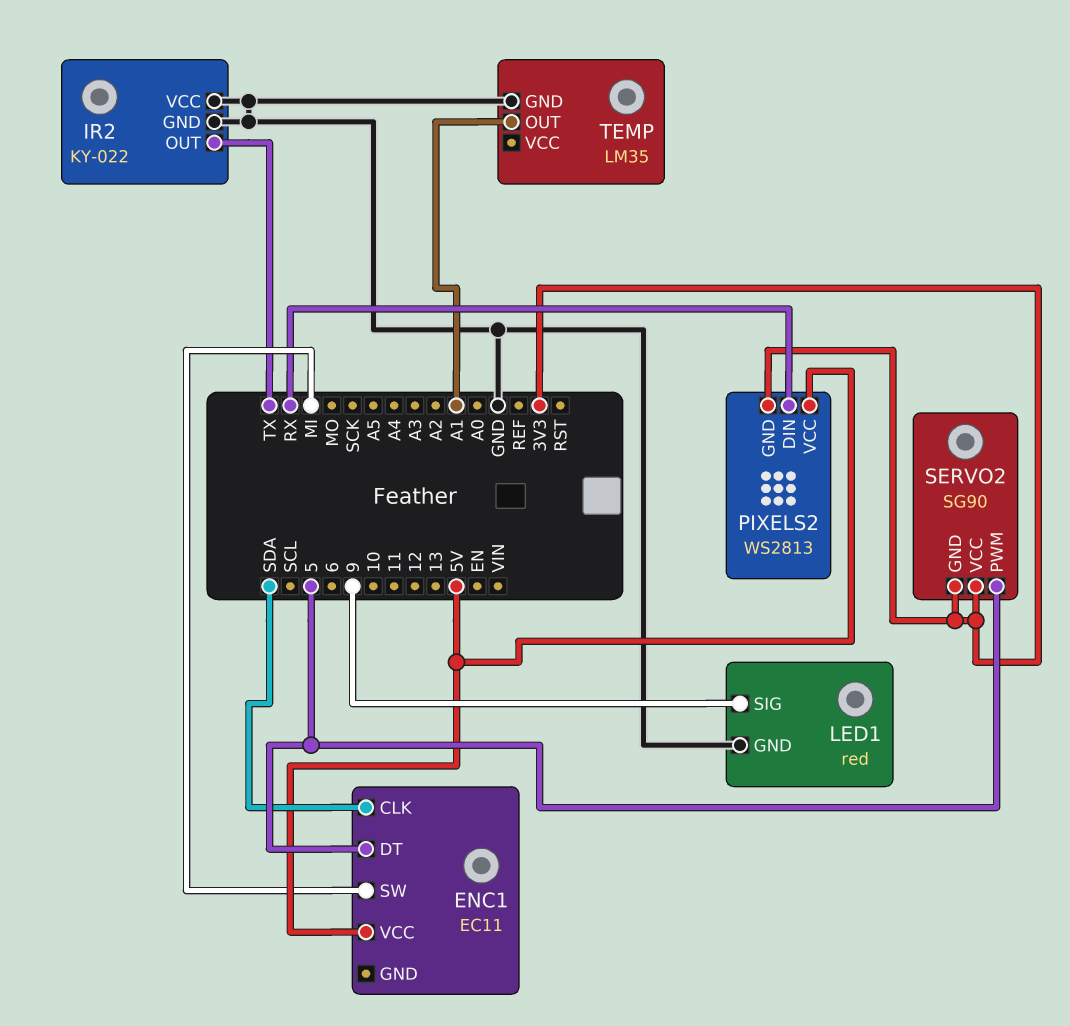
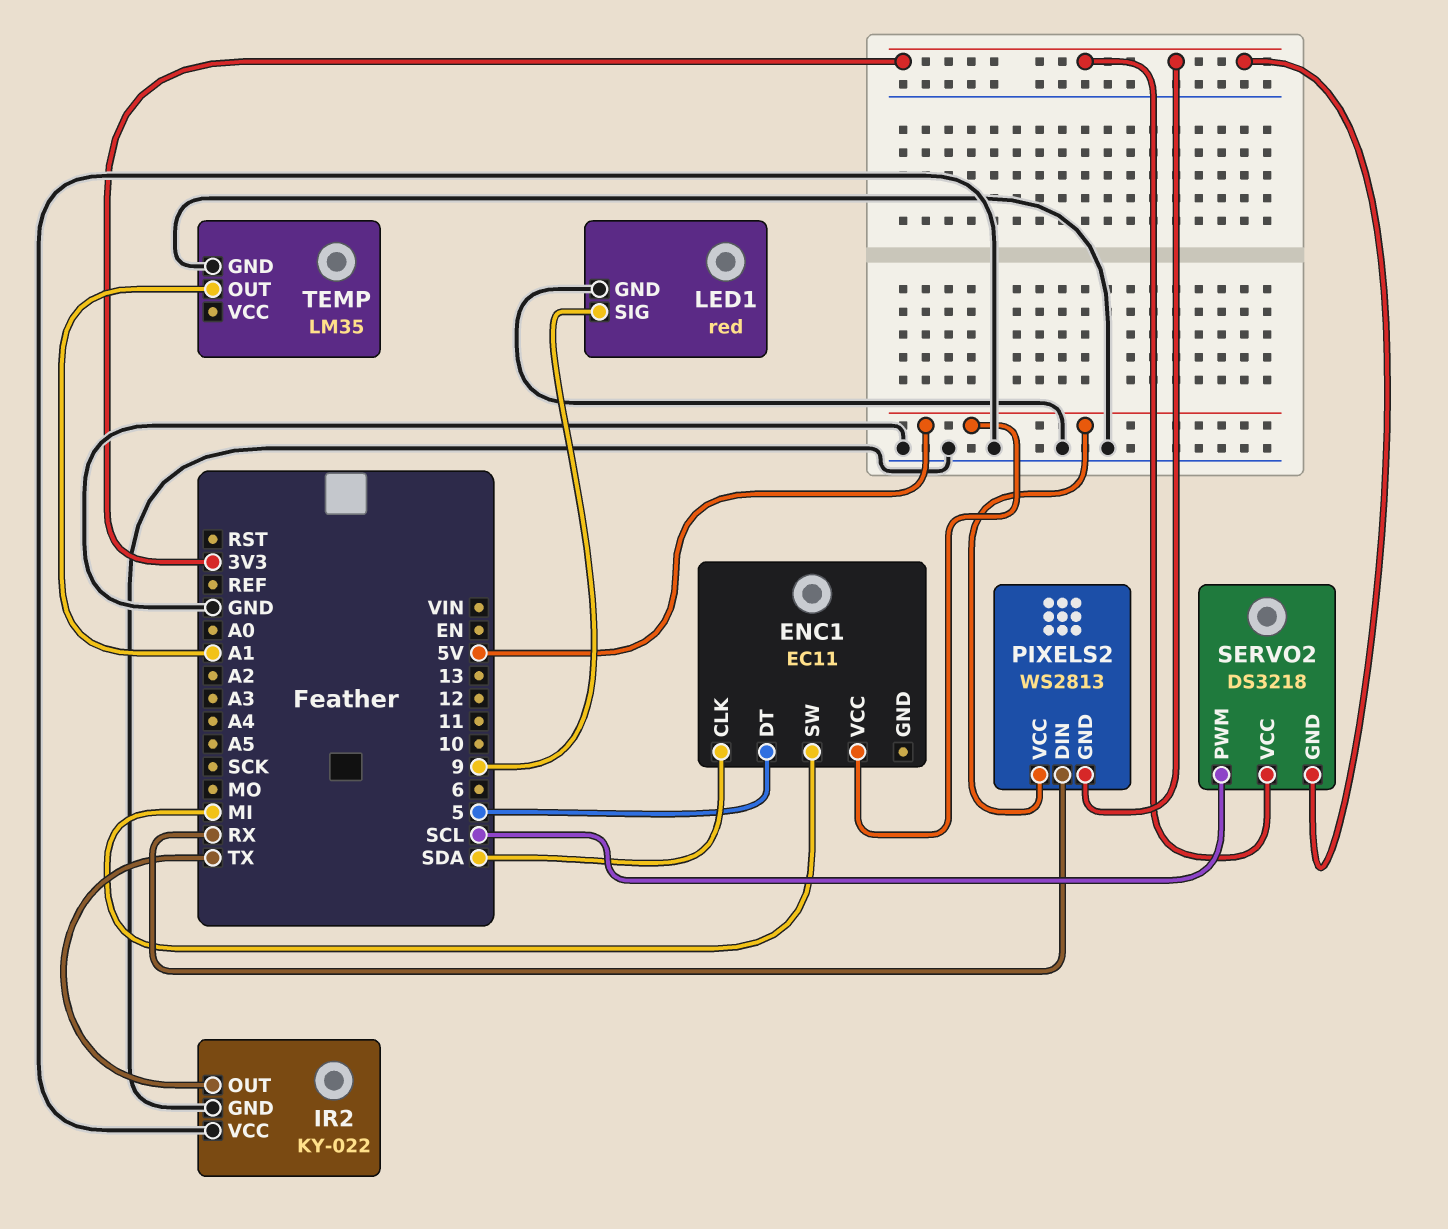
SERVO2: SG90 -> DS3218
SERVO2 pin PWM: 5 -> SCL

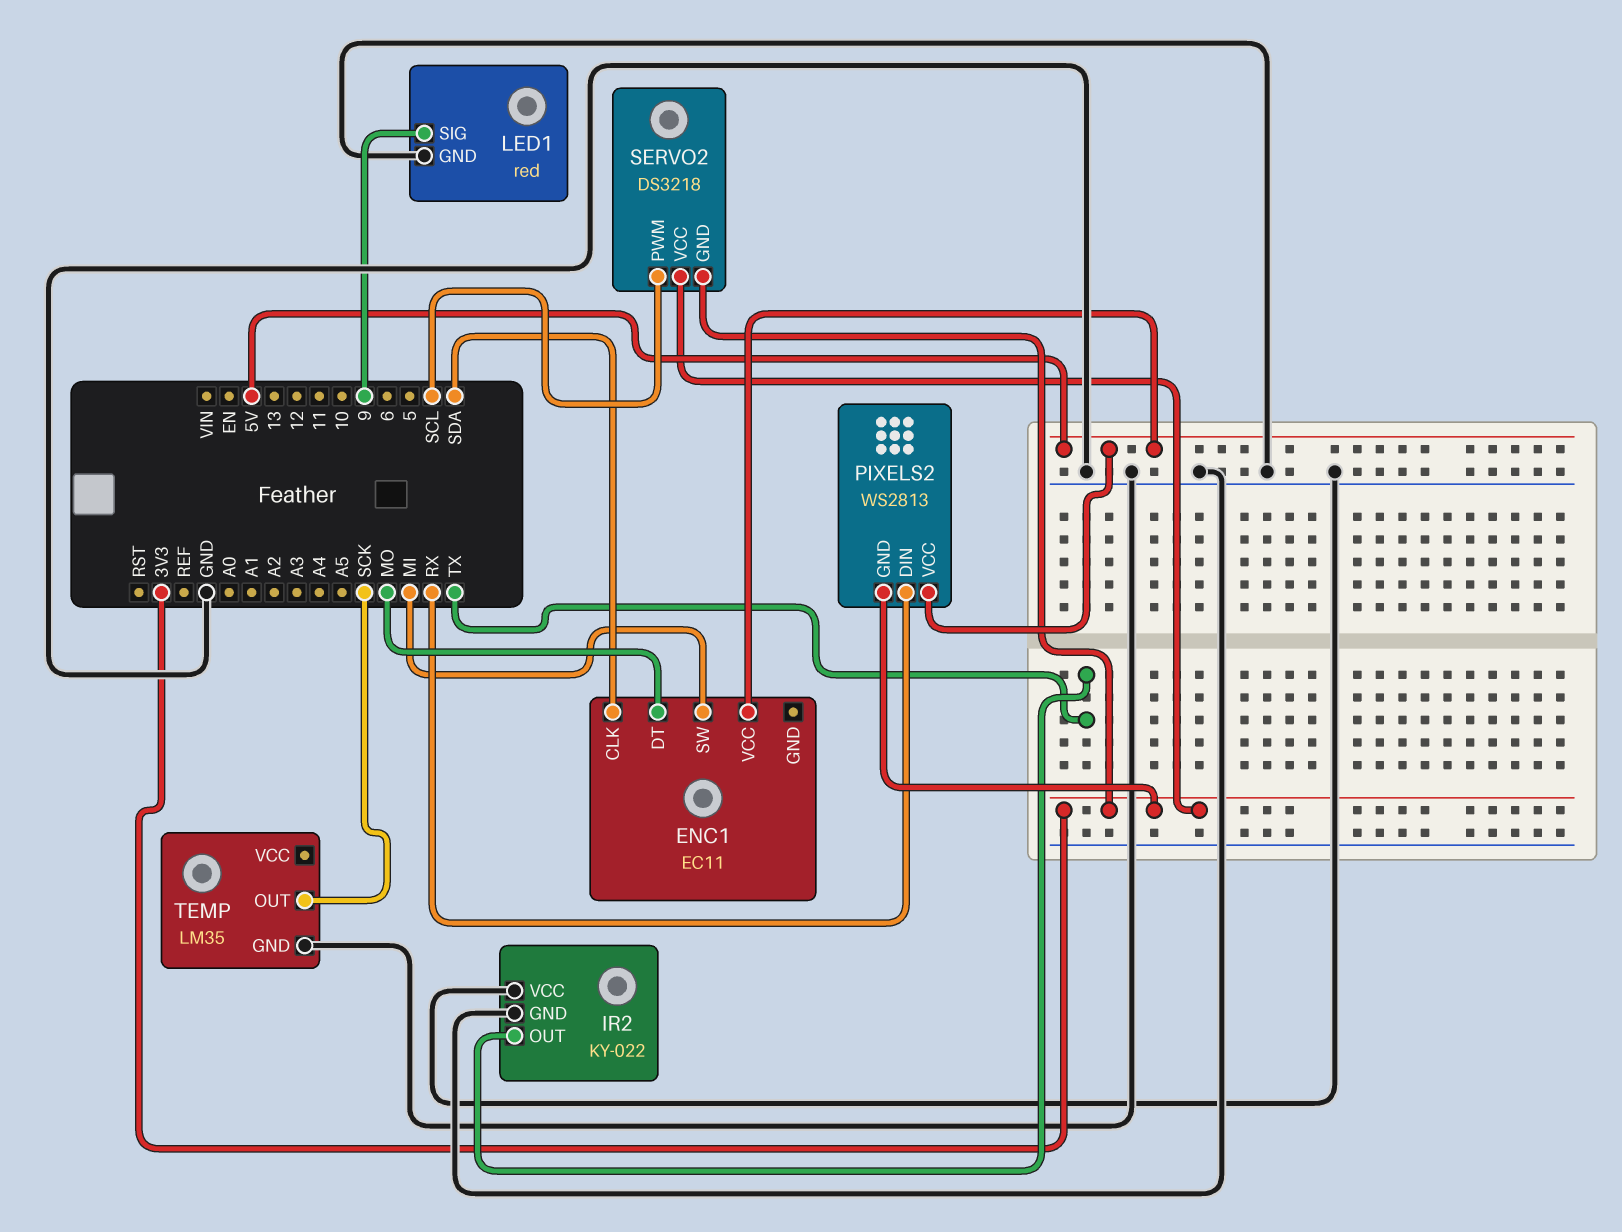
ENC1 pin DT: 5 -> MO
TEMP pin OUT: A1 -> SCK

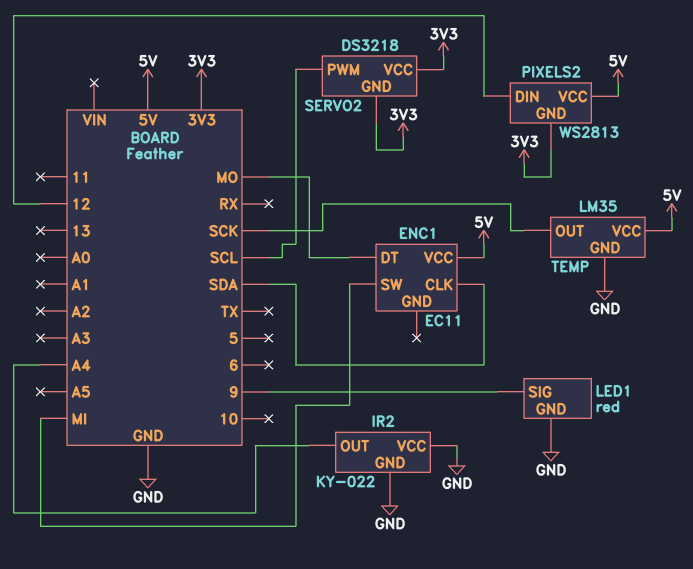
IR2 pin OUT: TX -> A4
PIXELS2 pin DIN: RX -> 12
TEMP pin VCC: none -> 5V

